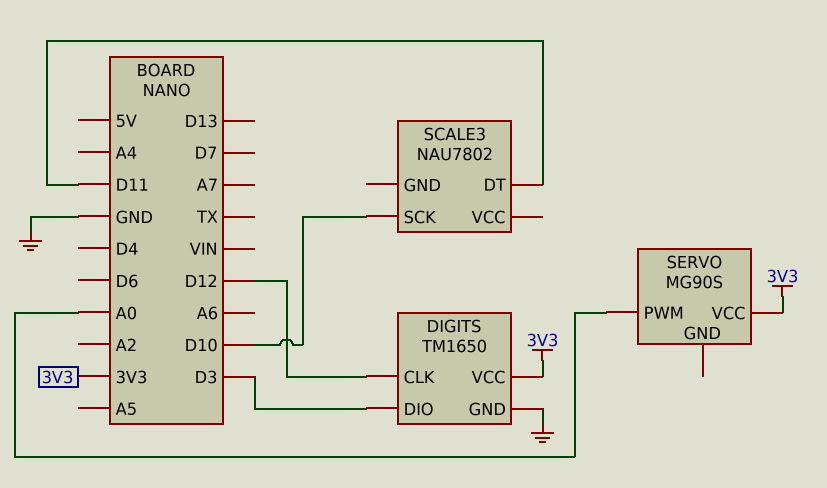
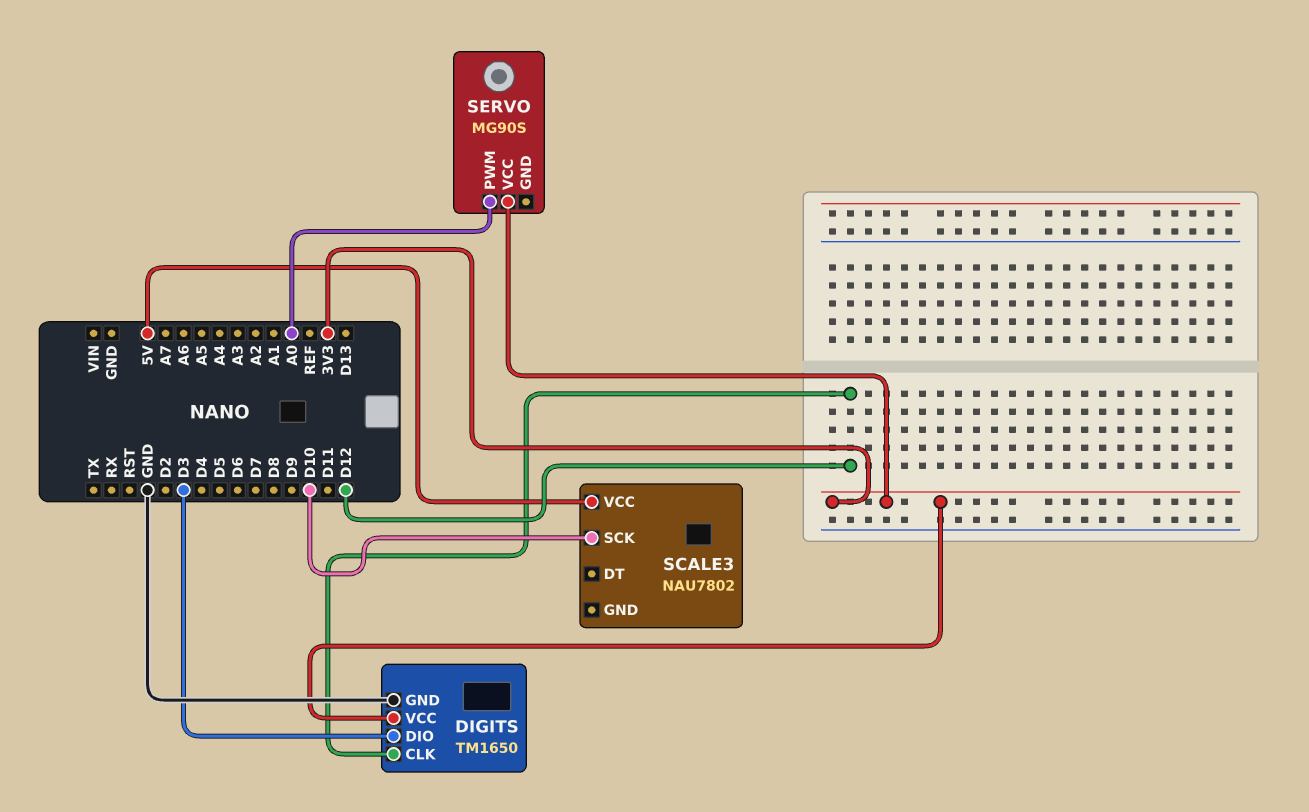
SCALE3 pin DT: D11 -> none
SCALE3 pin VCC: none -> 5V

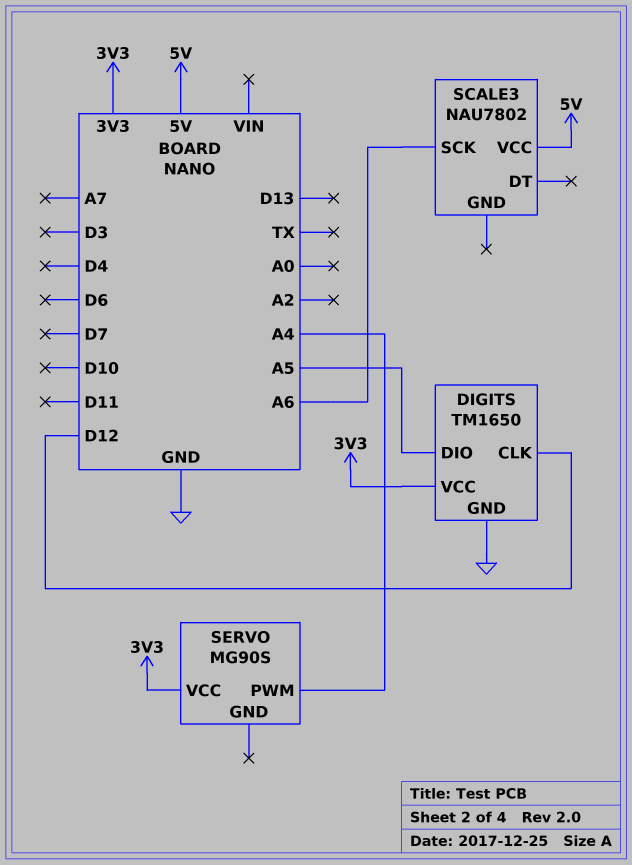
DIGITS pin DIO: D3 -> A5
SCALE3 pin SCK: D10 -> A6
SERVO pin PWM: A0 -> A4

